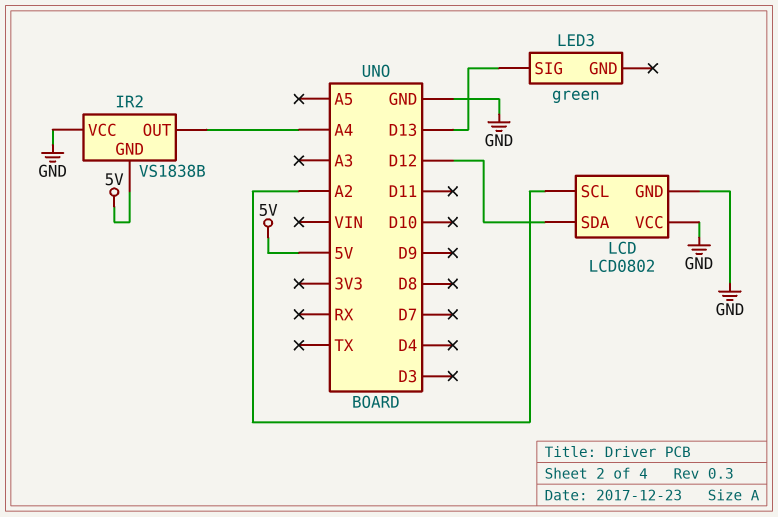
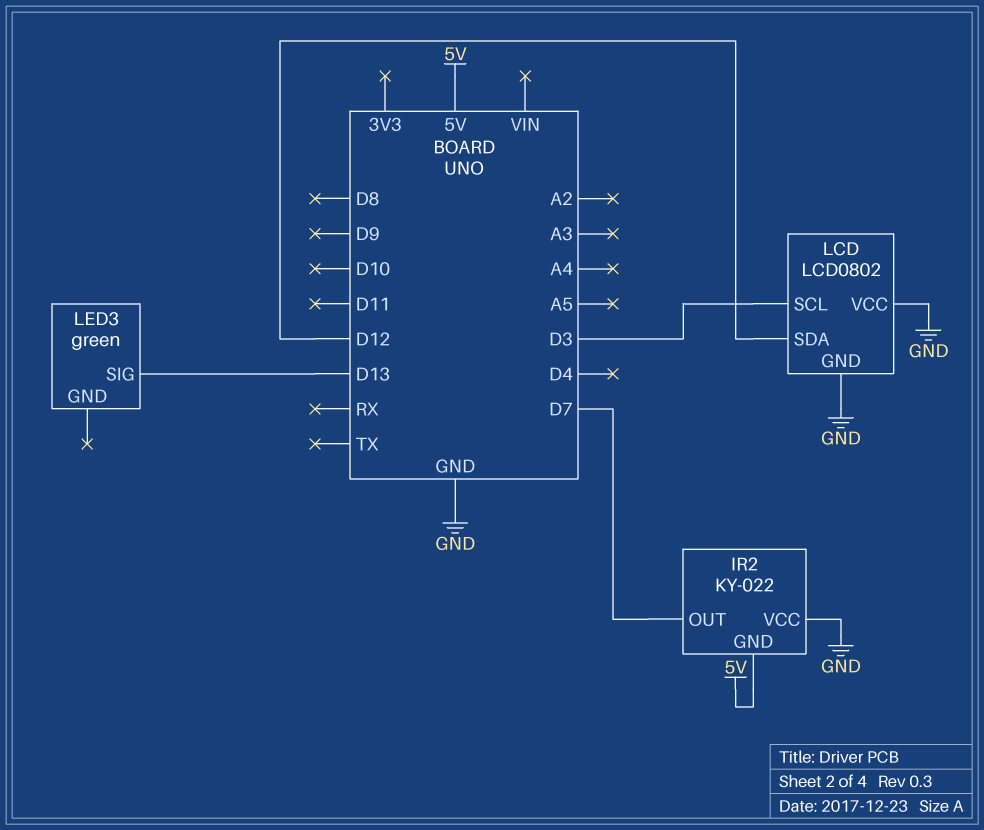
IR2: VS1838B -> KY-022
IR2 pin OUT: A4 -> D7
LCD pin SCL: A2 -> D3

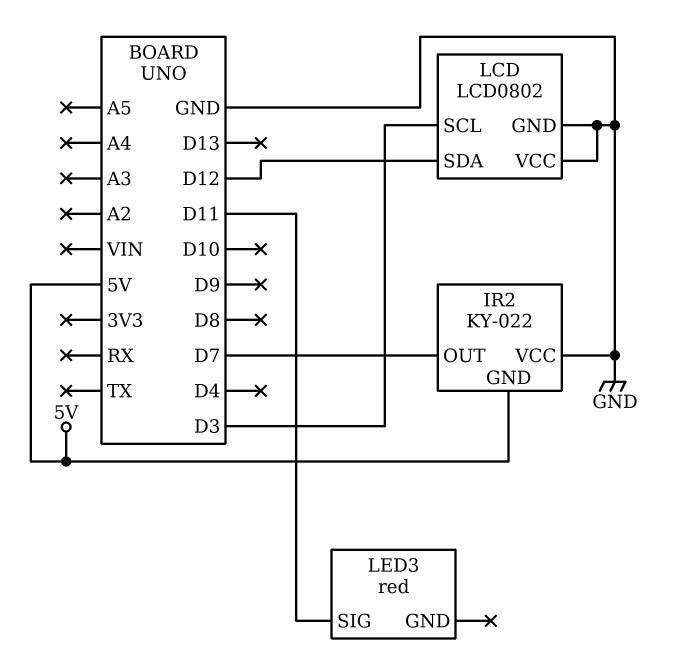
LED3: green -> red
LED3 pin SIG: D13 -> D11

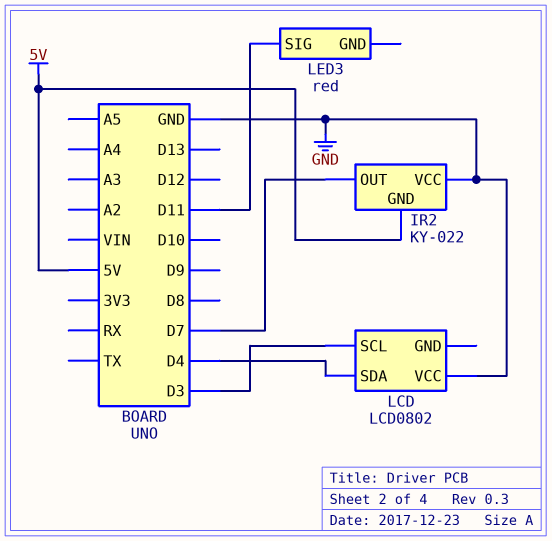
LCD pin GND: GND -> none
LCD pin SDA: D12 -> D4

